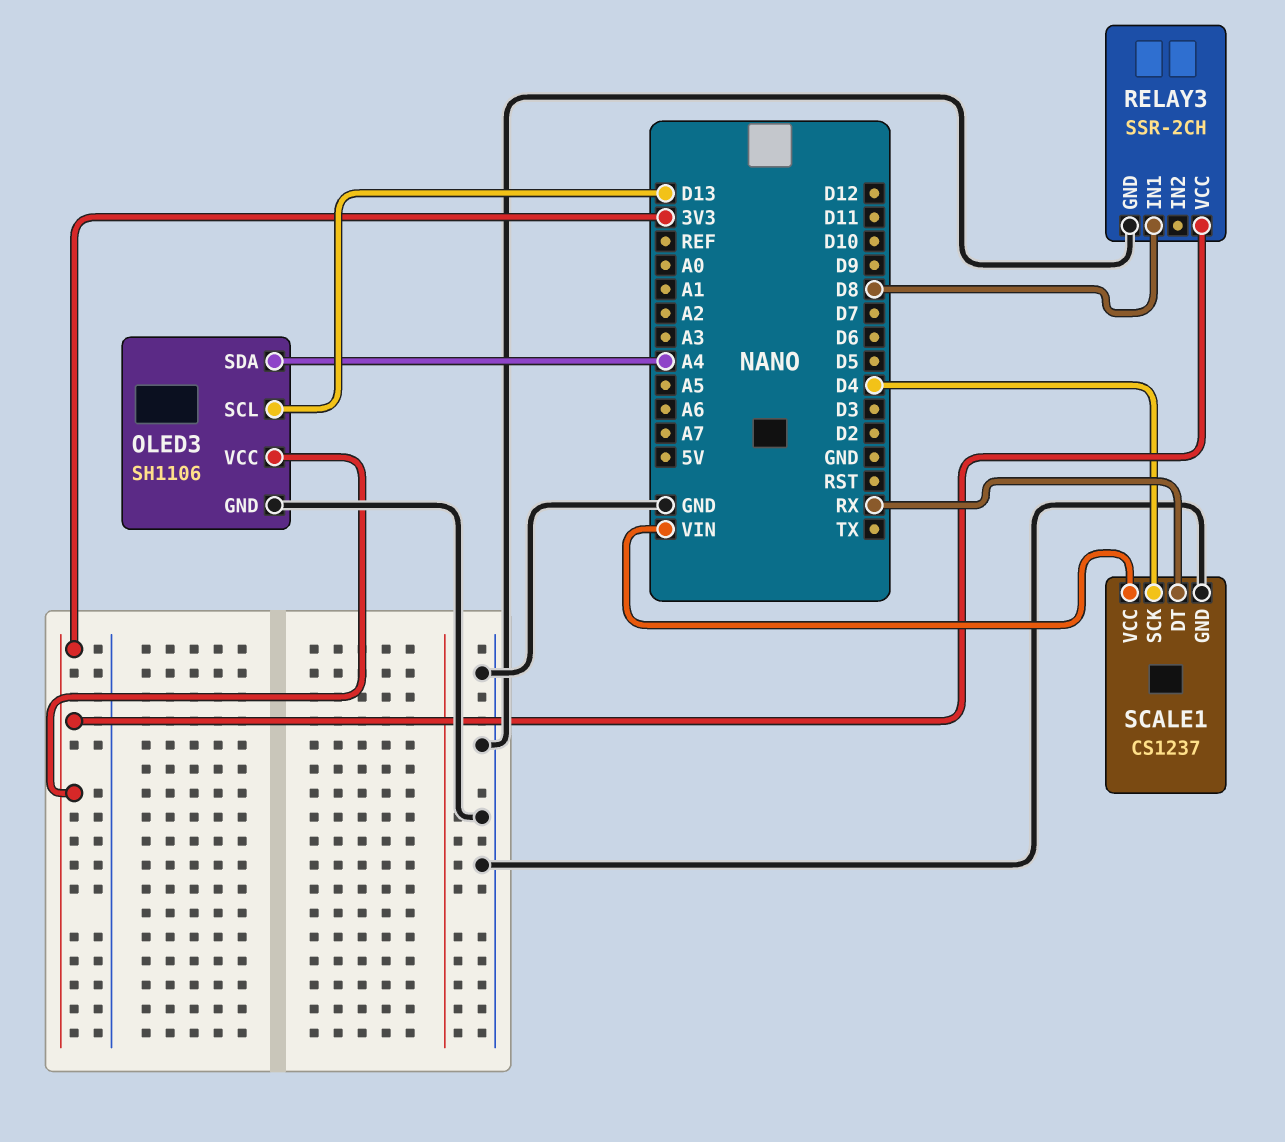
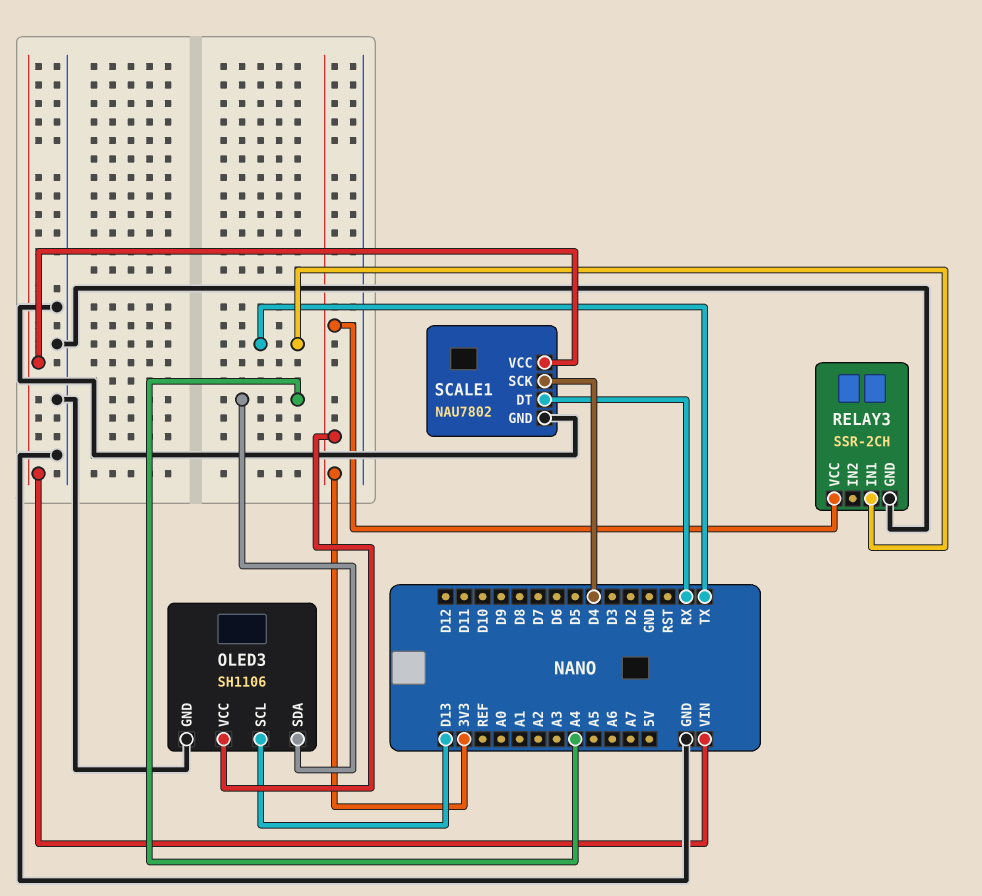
RELAY3 pin IN1: D8 -> TX
SCALE1: CS1237 -> NAU7802

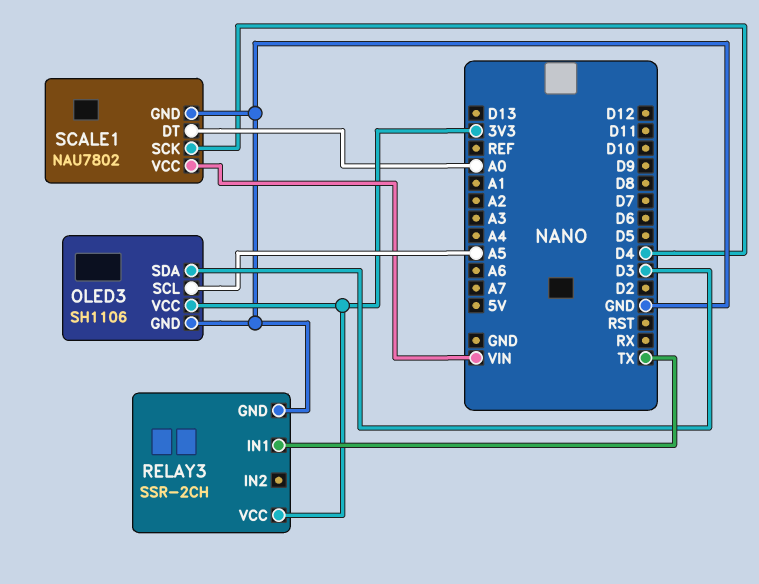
OLED3 pin SCL: D13 -> A5
OLED3 pin SDA: A4 -> D3
SCALE1 pin DT: RX -> A0

